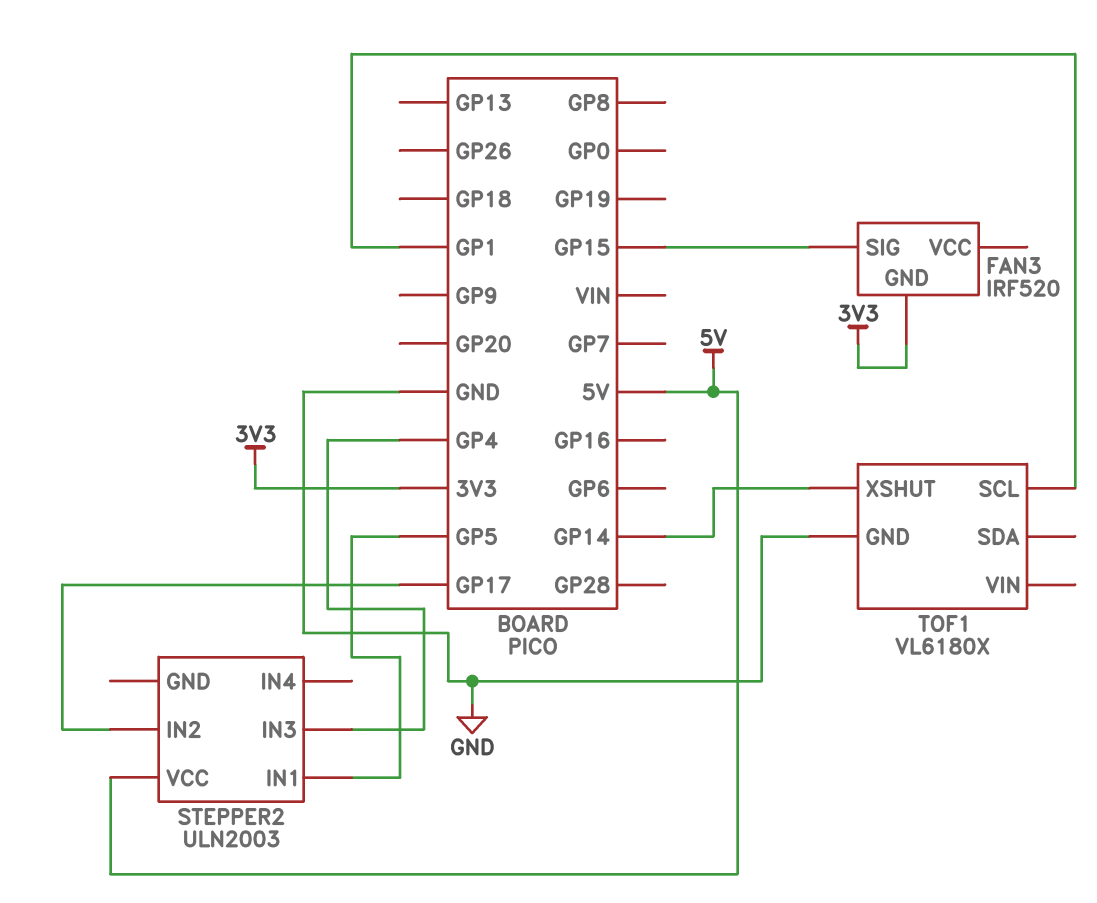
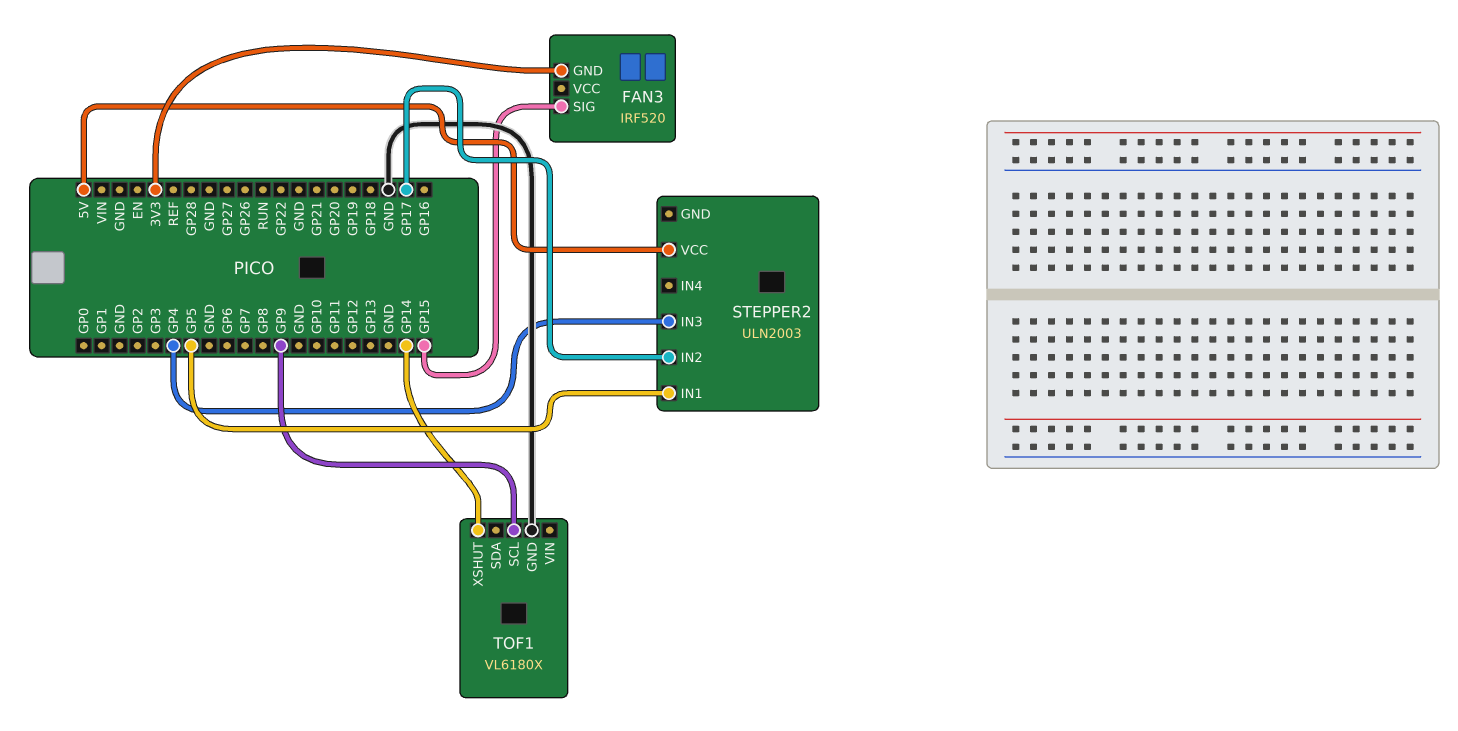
TOF1 pin SCL: GP1 -> GP9

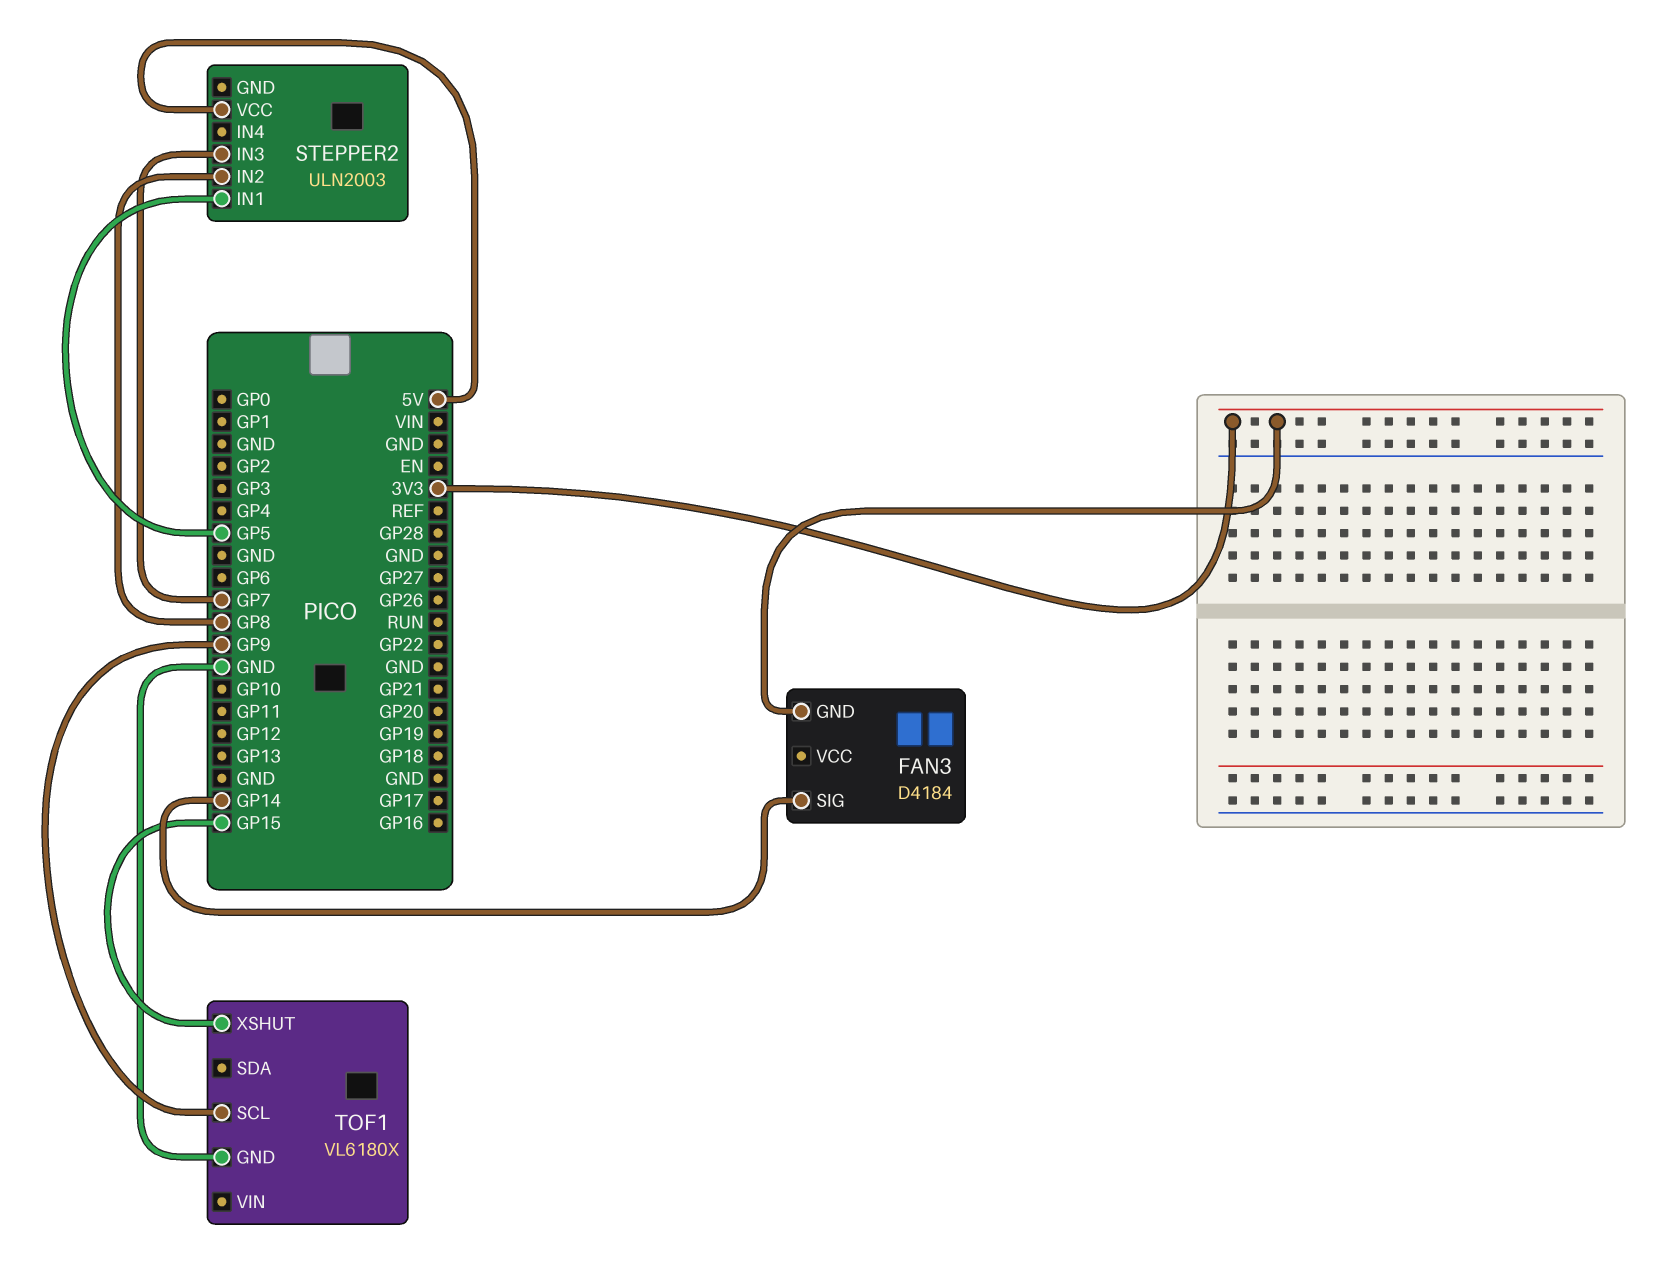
FAN3: IRF520 -> D4184
FAN3 pin SIG: GP15 -> GP14
STEPPER2 pin IN2: GP17 -> GP8
STEPPER2 pin IN3: GP4 -> GP7
TOF1 pin XSHUT: GP14 -> GP15

